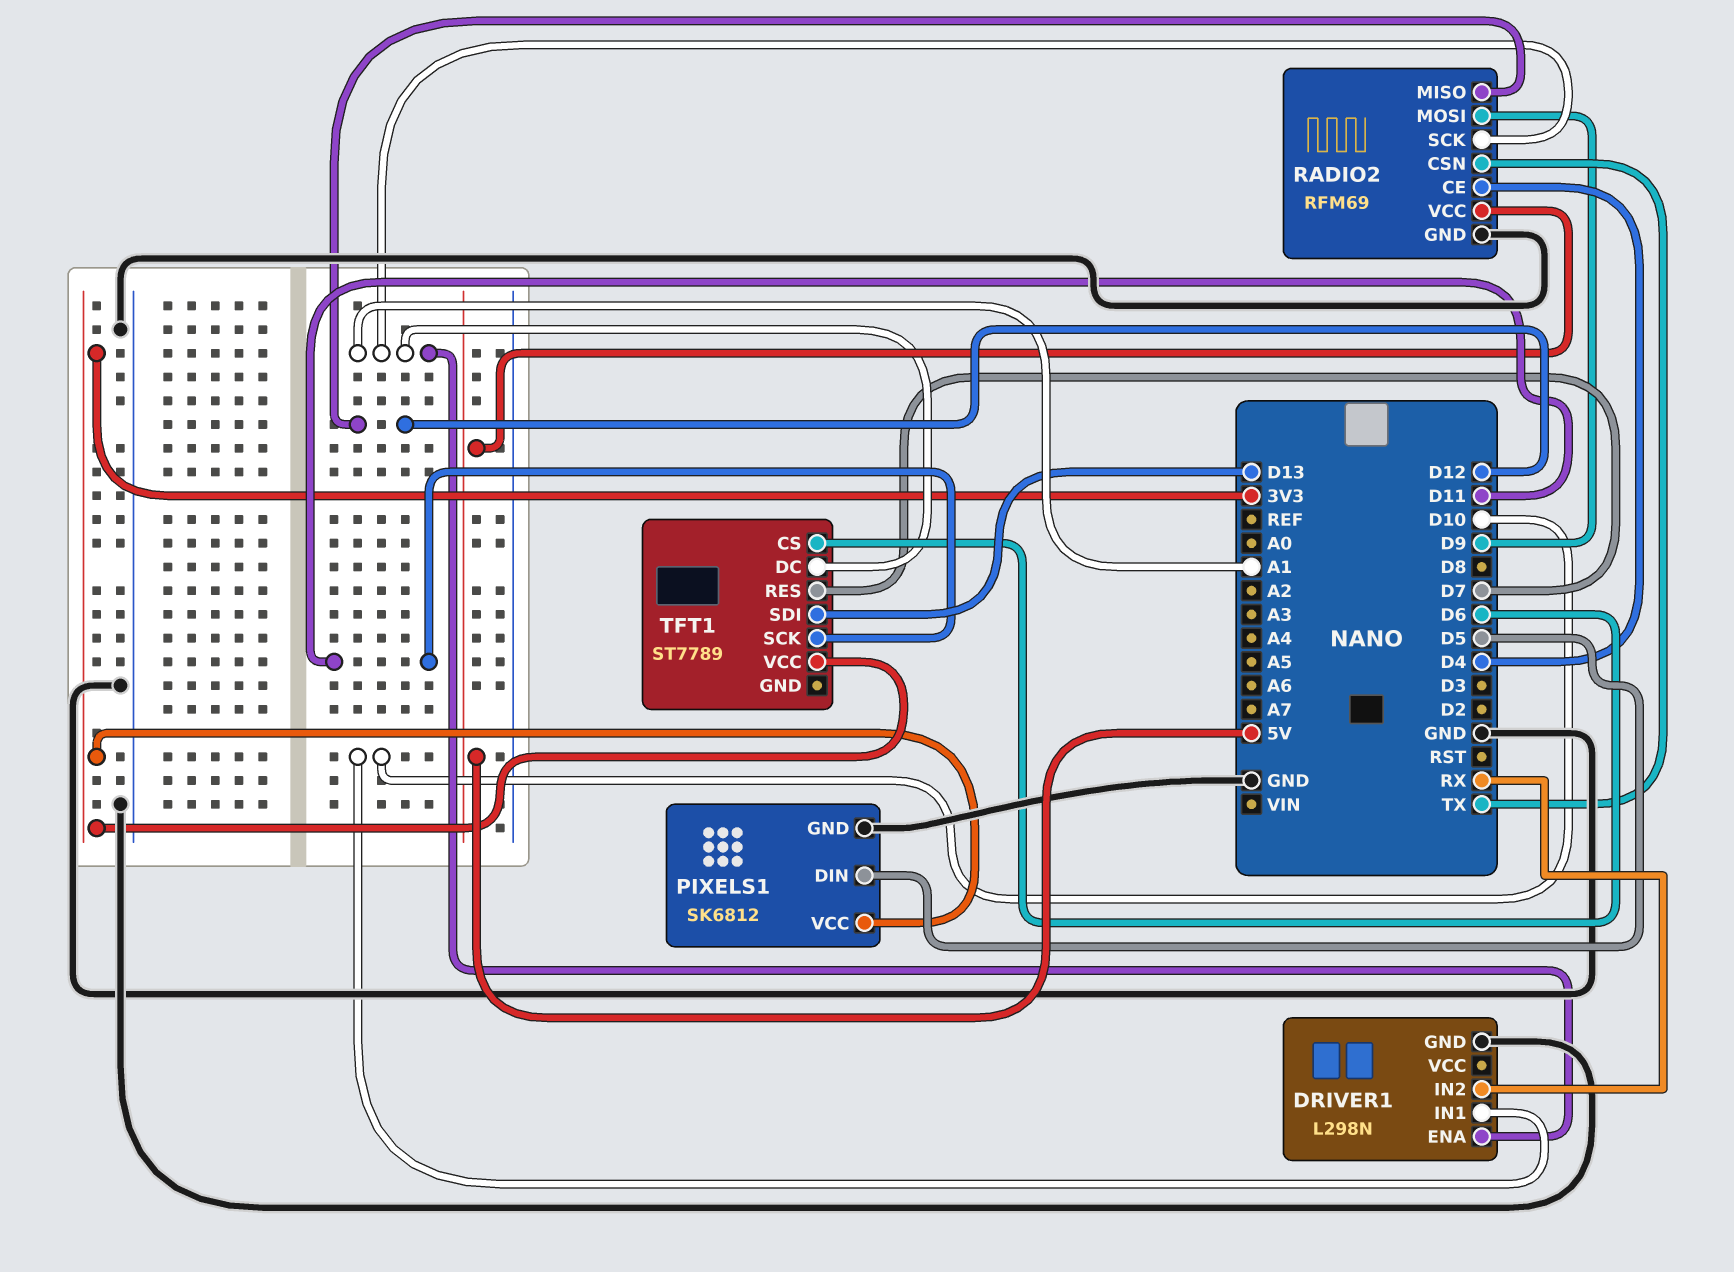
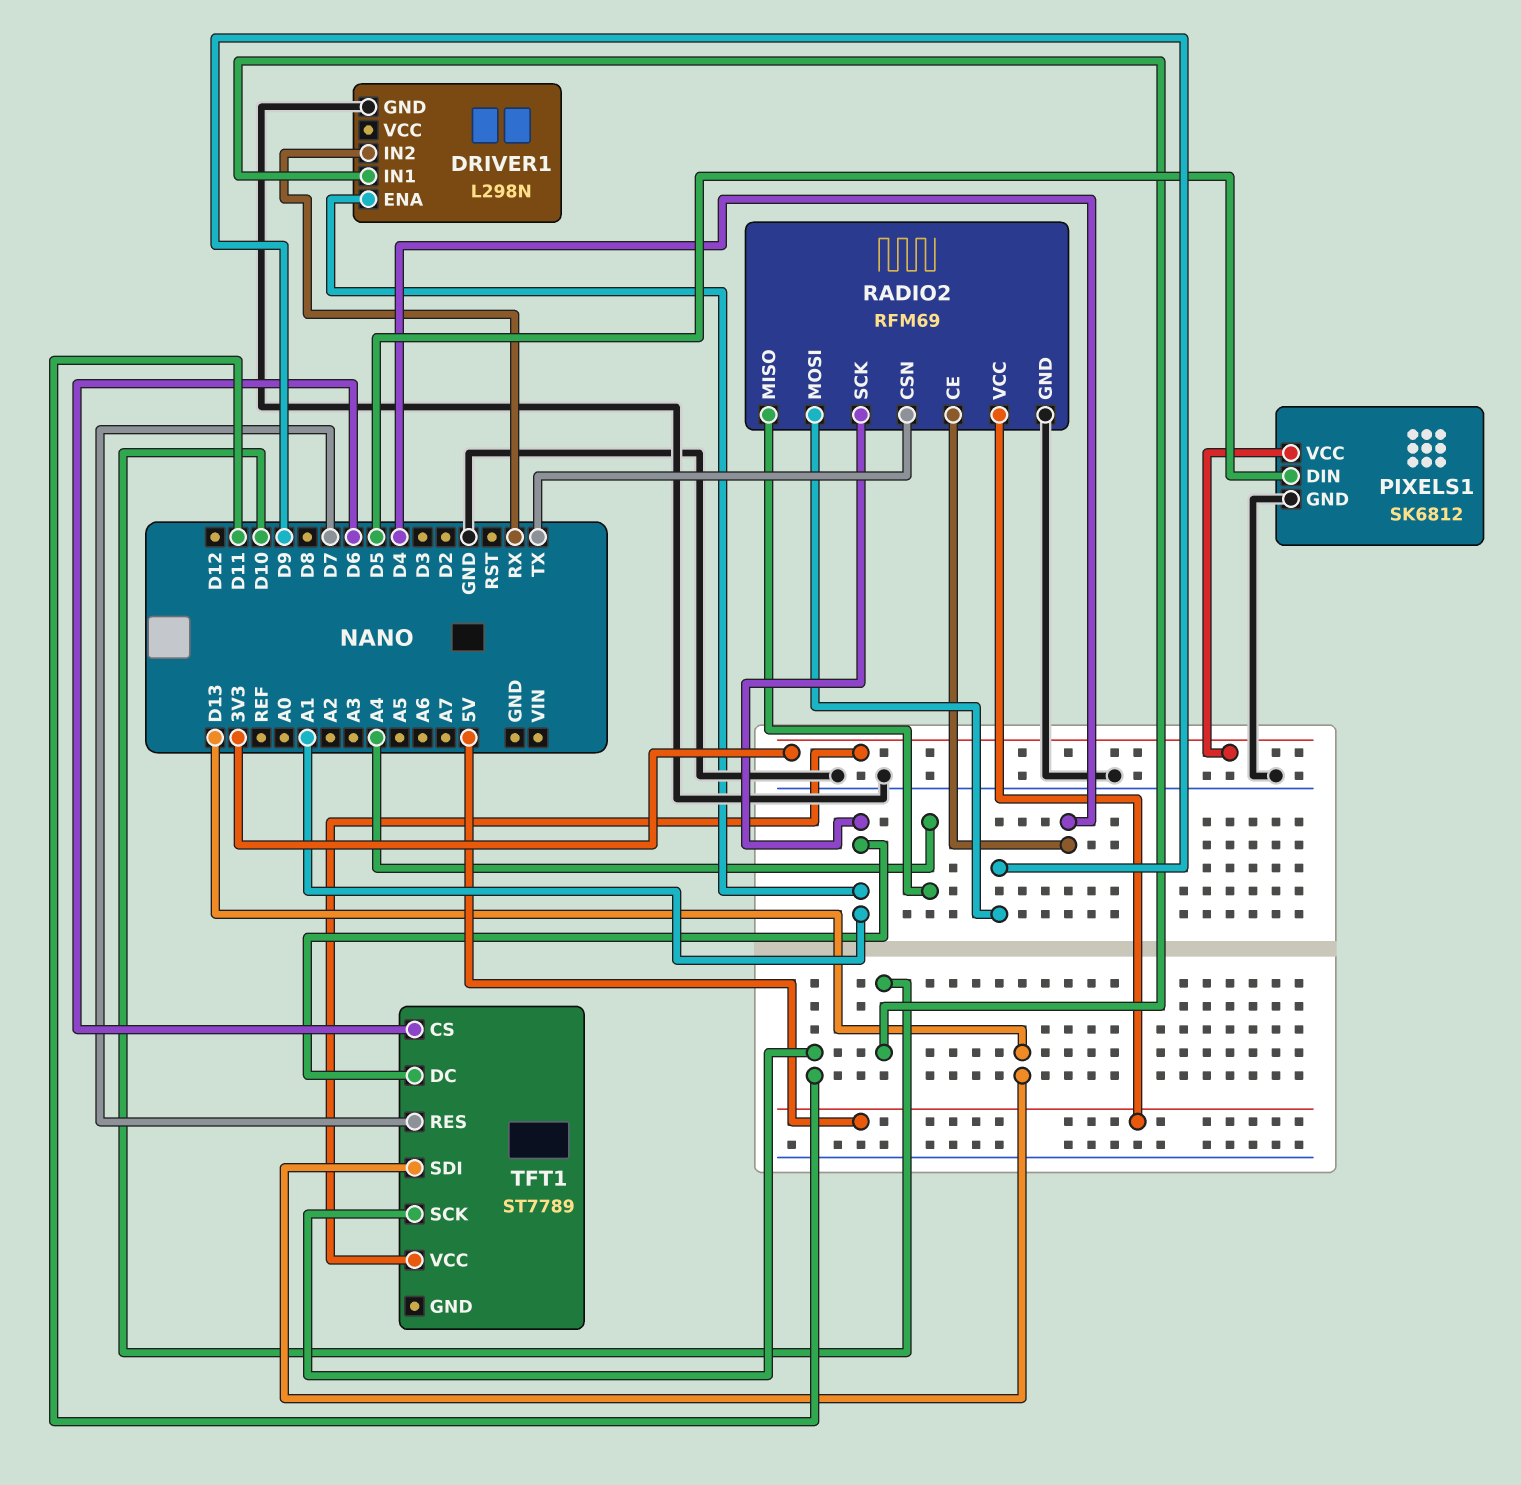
RADIO2 pin MISO: D12 -> A4

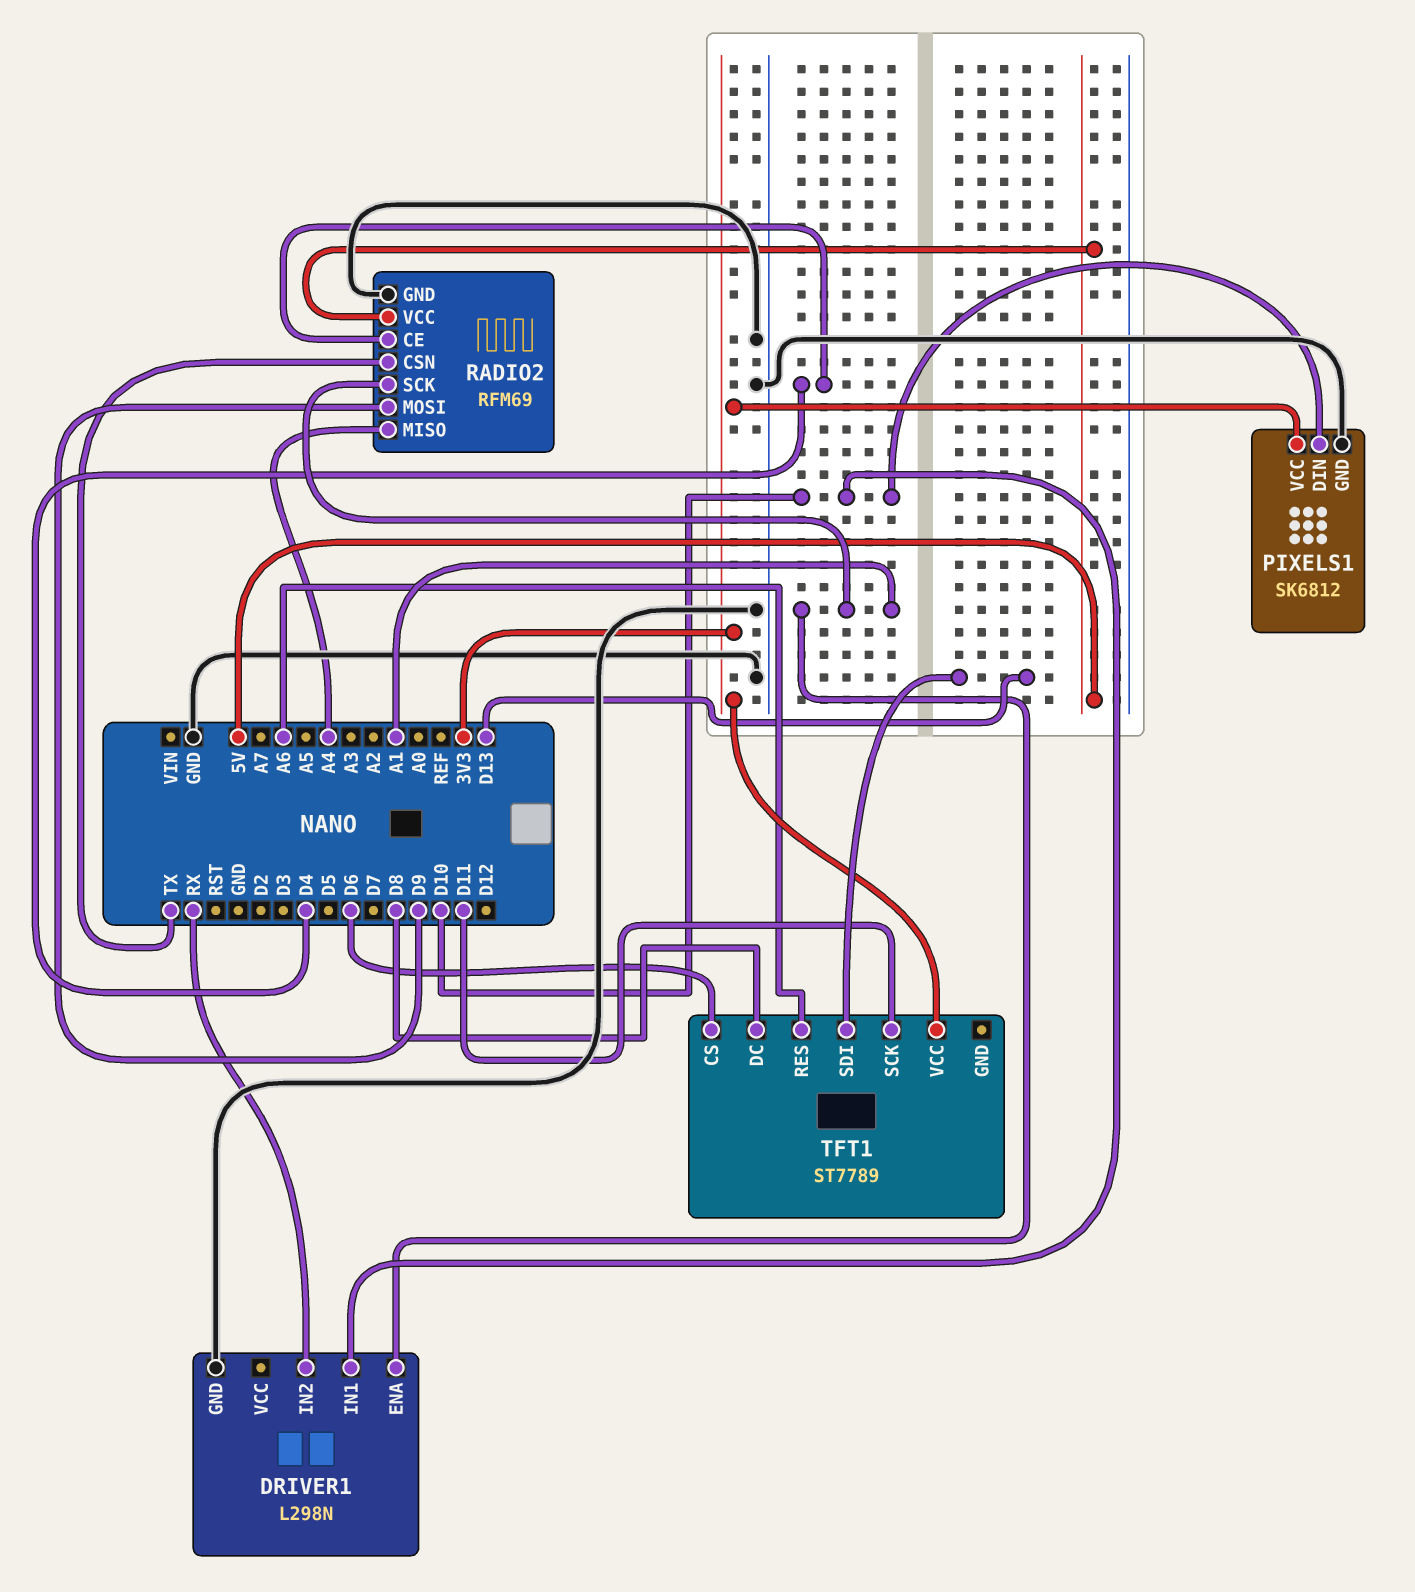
PIXELS1 pin DIN: D5 -> D10
TFT1 pin DC: A1 -> D8
TFT1 pin RES: D7 -> A6

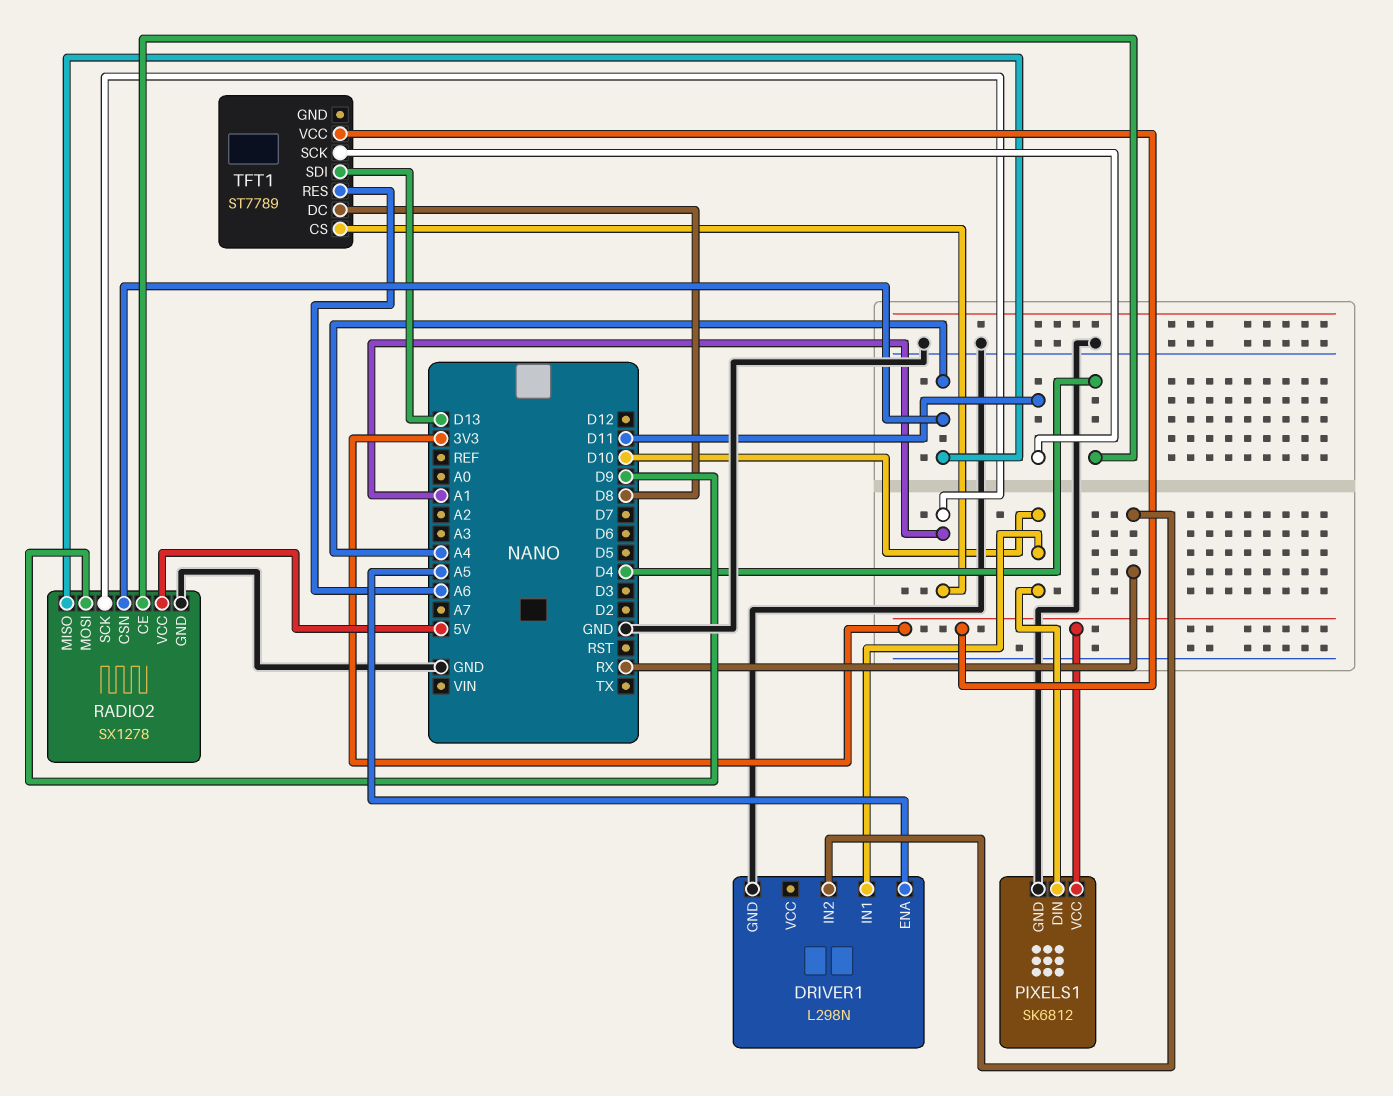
DRIVER1 pin ENA: A1 -> A5
RADIO2: RFM69 -> SX1278
RADIO2 pin CSN: TX -> A4
TFT1 pin CS: D6 -> A1

